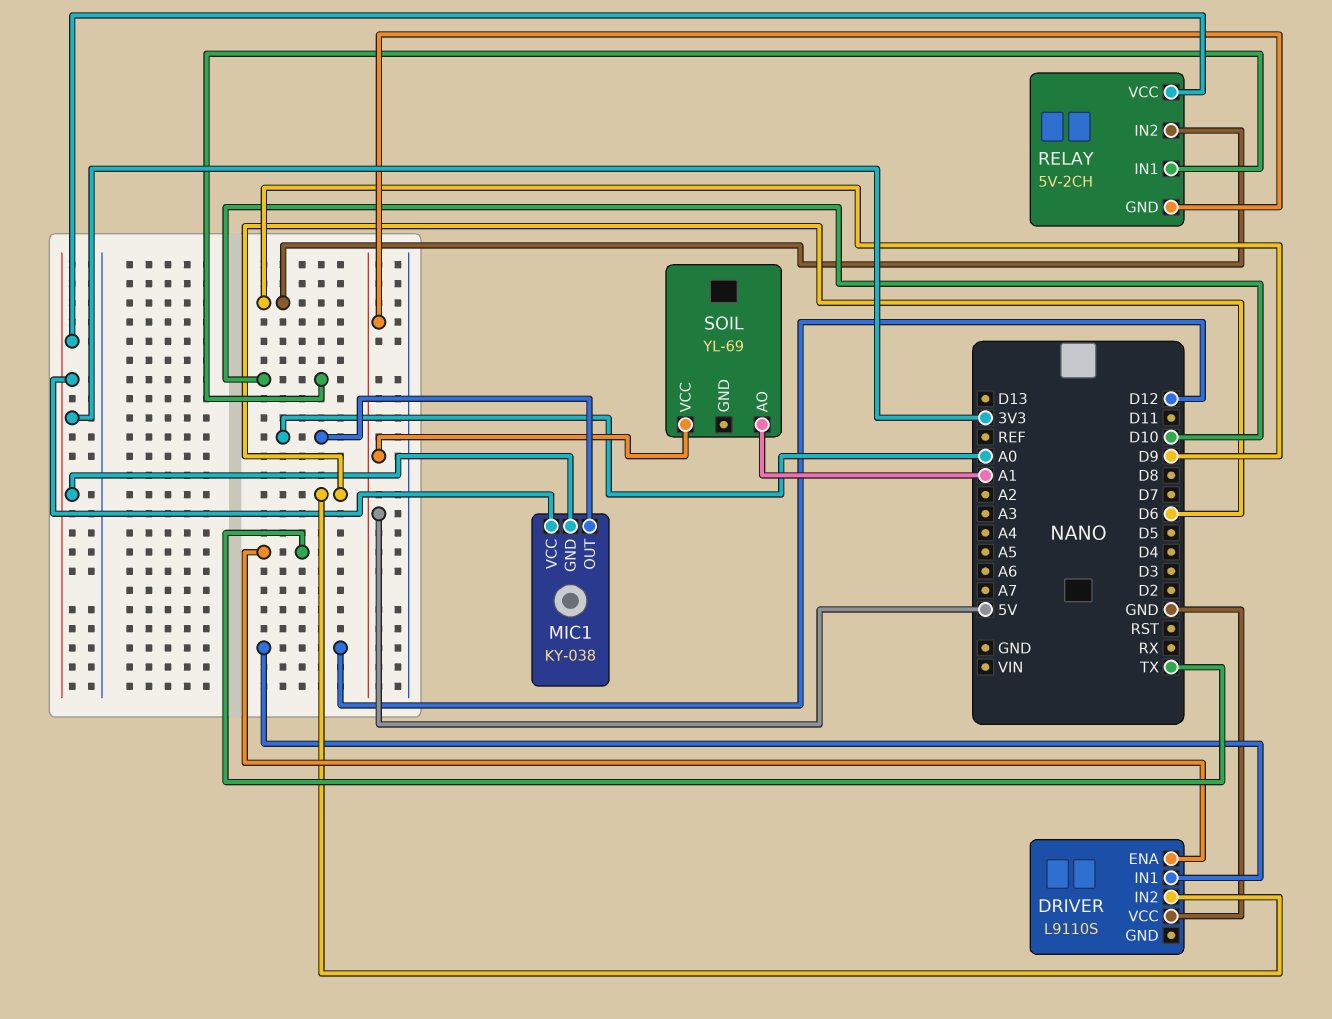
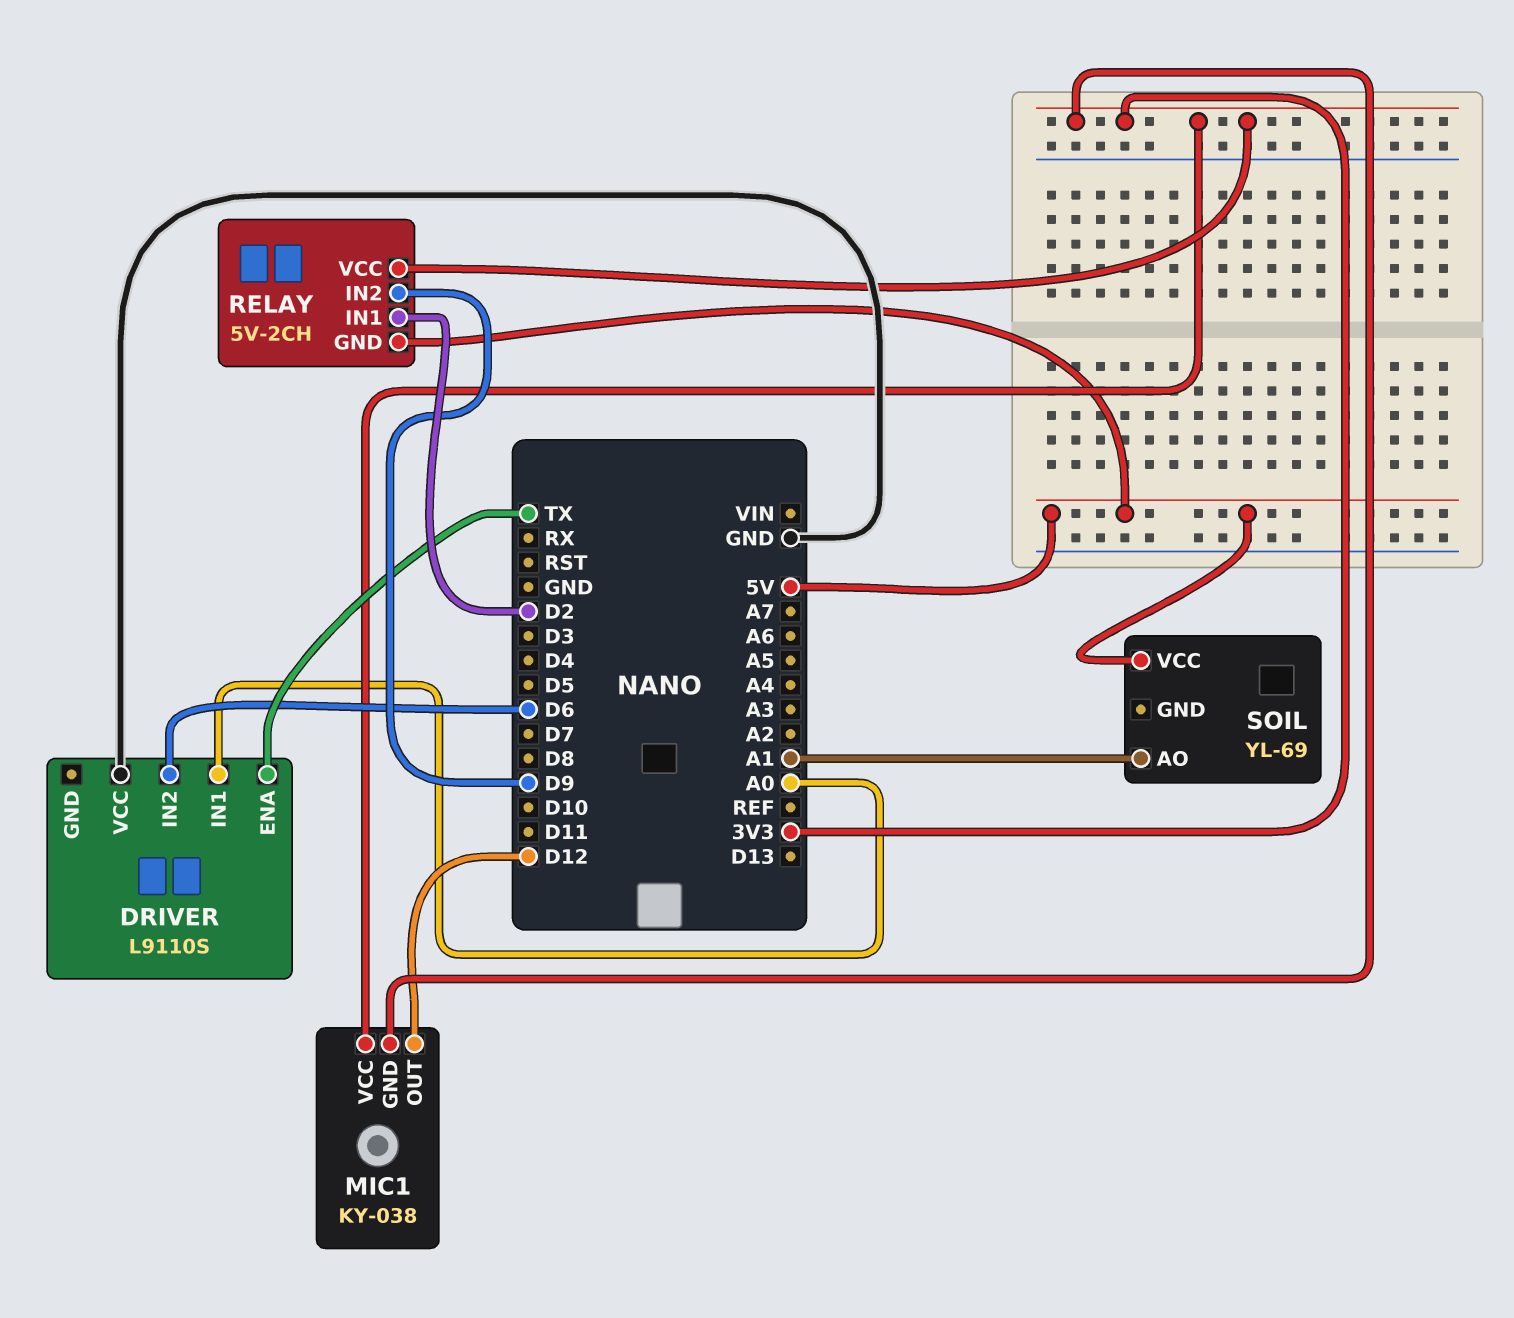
DRIVER pin IN1: D12 -> A0
MIC1 pin OUT: A0 -> D12
RELAY pin IN1: D10 -> D2

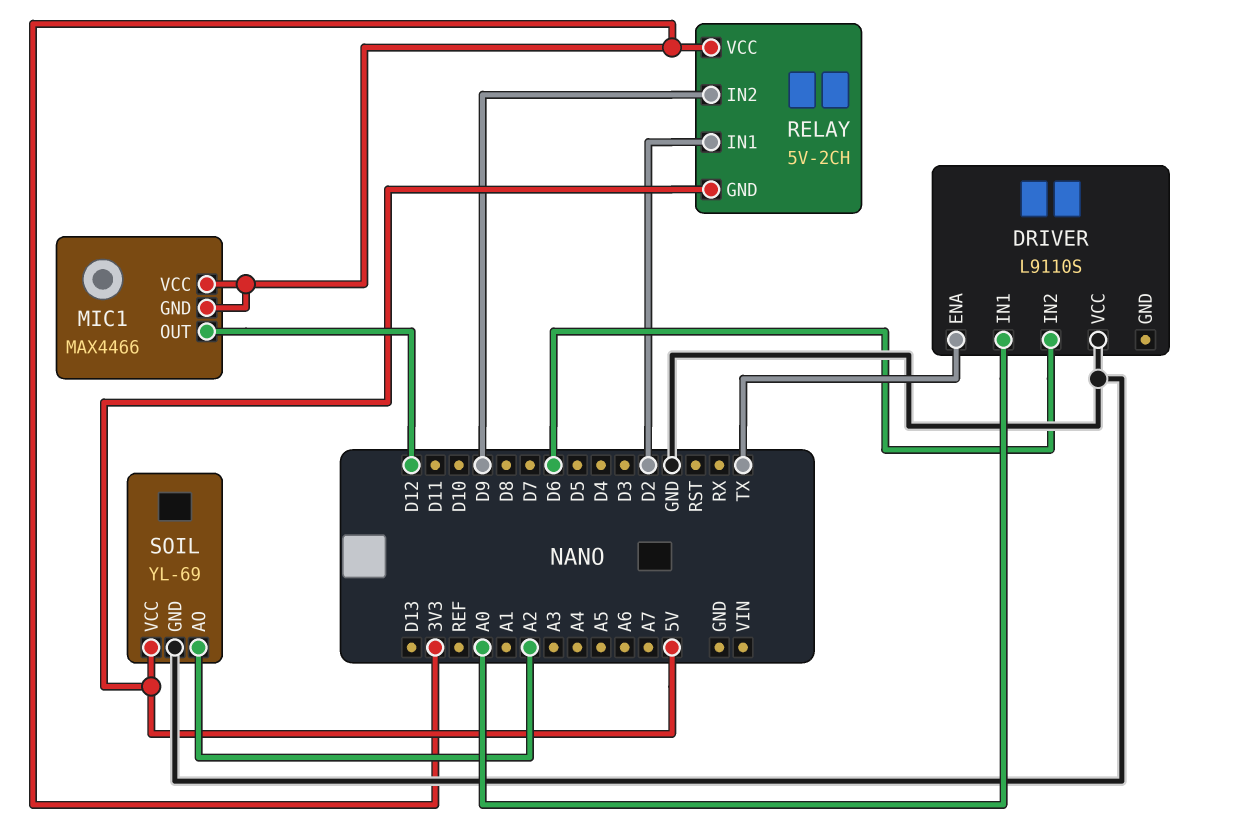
MIC1: KY-038 -> MAX4466
SOIL pin AO: A1 -> A2
SOIL pin GND: none -> GND

